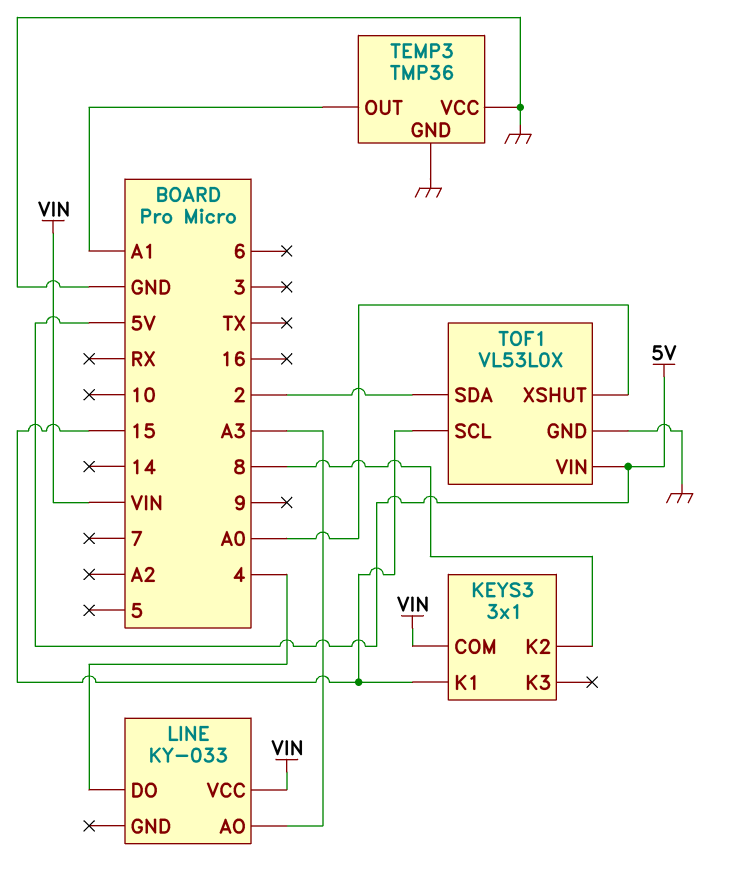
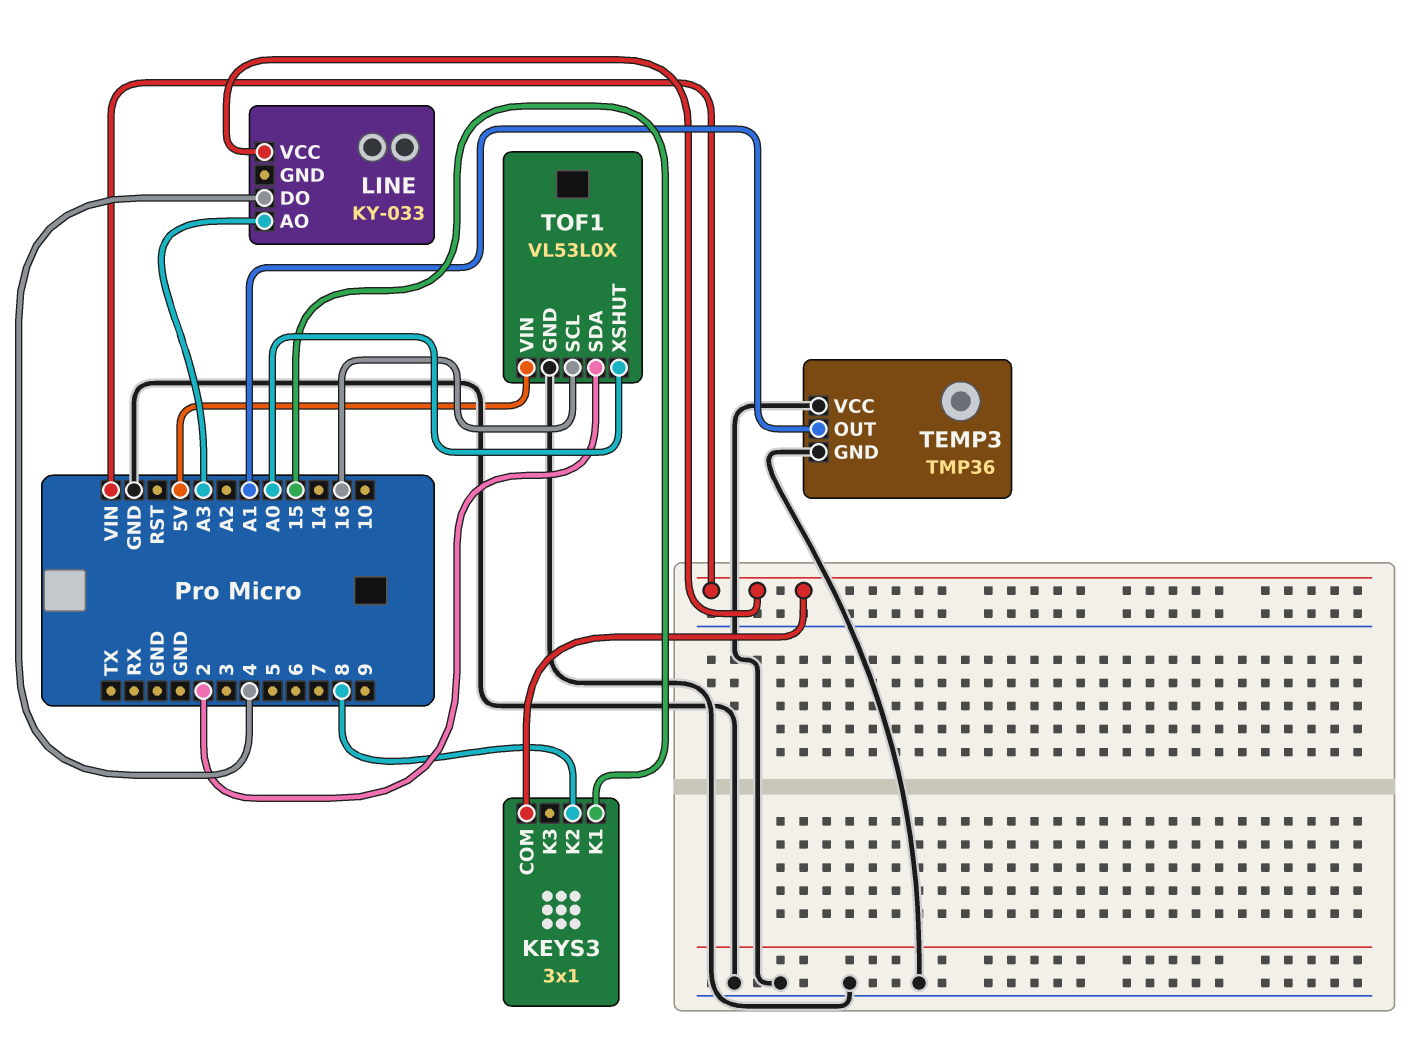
TOF1 pin SCL: 15 -> 16

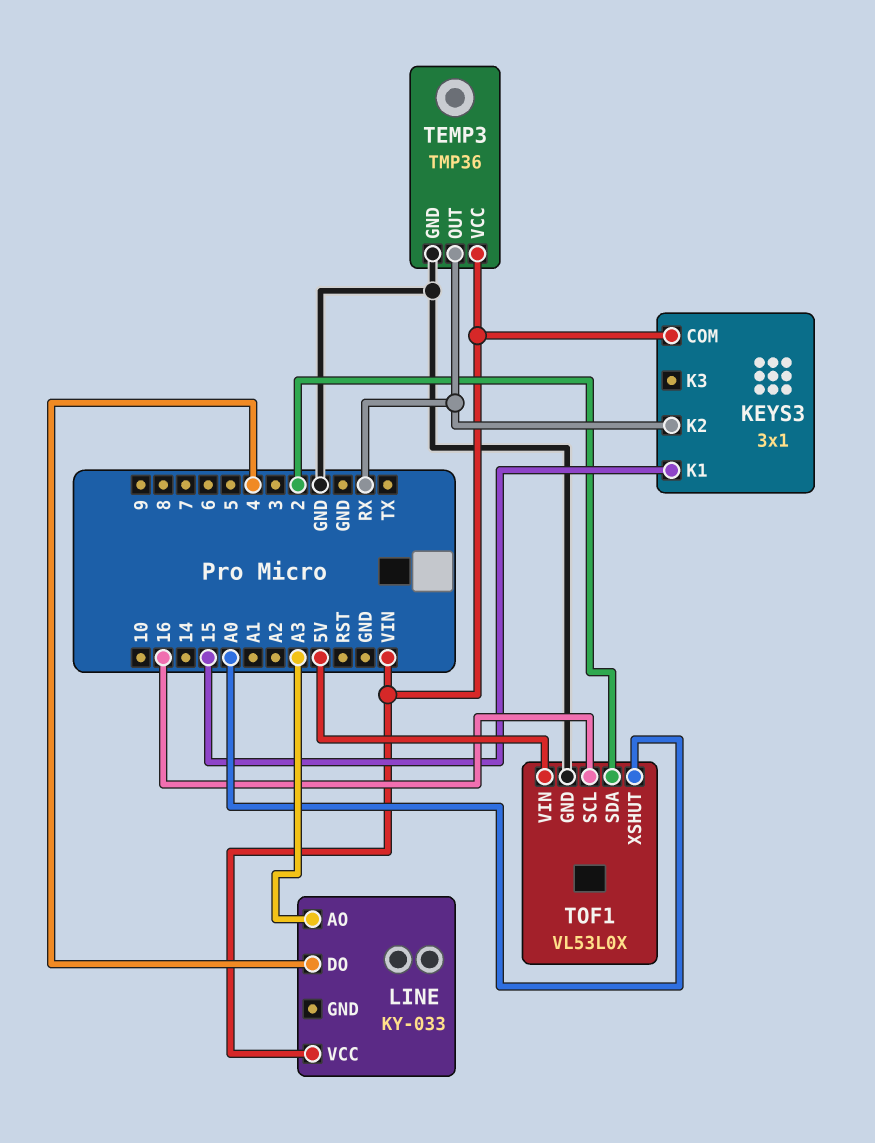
KEYS3 pin K2: 8 -> RX
TEMP3 pin OUT: A1 -> RX
TEMP3 pin VCC: GND -> VIN

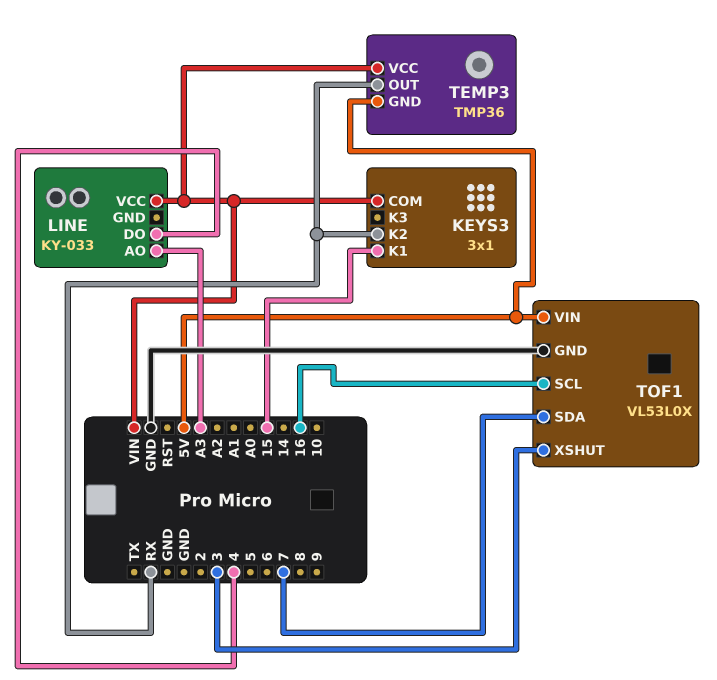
TEMP3 pin GND: GND -> 5V
TOF1 pin SDA: 2 -> 7
TOF1 pin XSHUT: A0 -> 3

